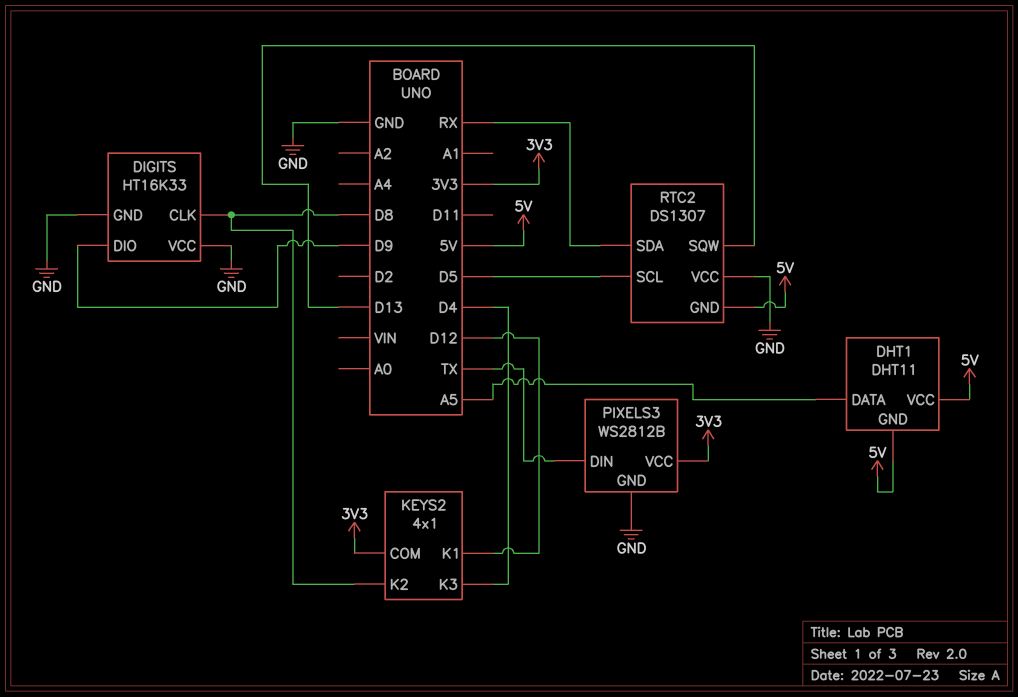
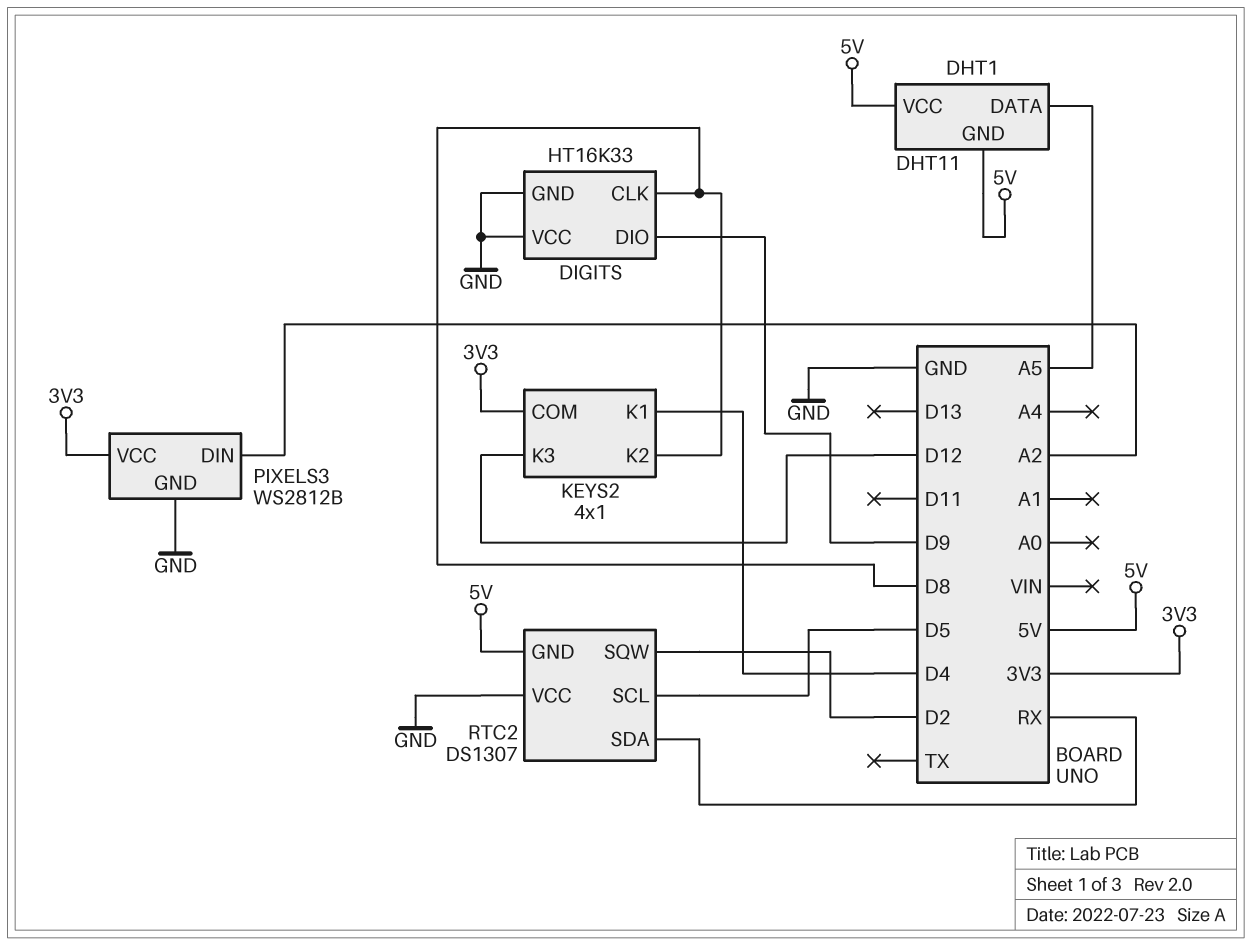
KEYS2 pin K1: D12 -> D4
KEYS2 pin K3: D4 -> D12
PIXELS3 pin DIN: TX -> A2
RTC2 pin SQW: D13 -> D2

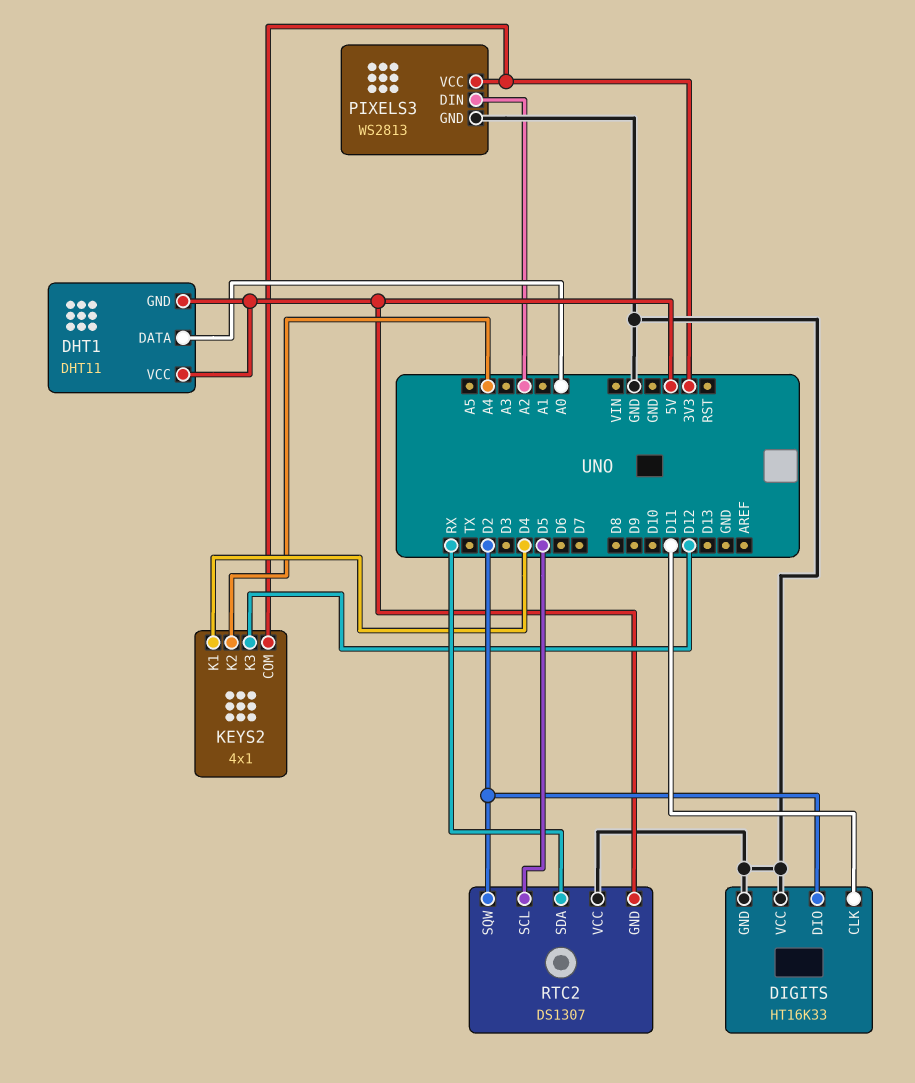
DHT1 pin DATA: A5 -> A0
DIGITS pin CLK: D8 -> D11
DIGITS pin DIO: D9 -> D2
KEYS2 pin K2: D8 -> A4
PIXELS3: WS2812B -> WS2813

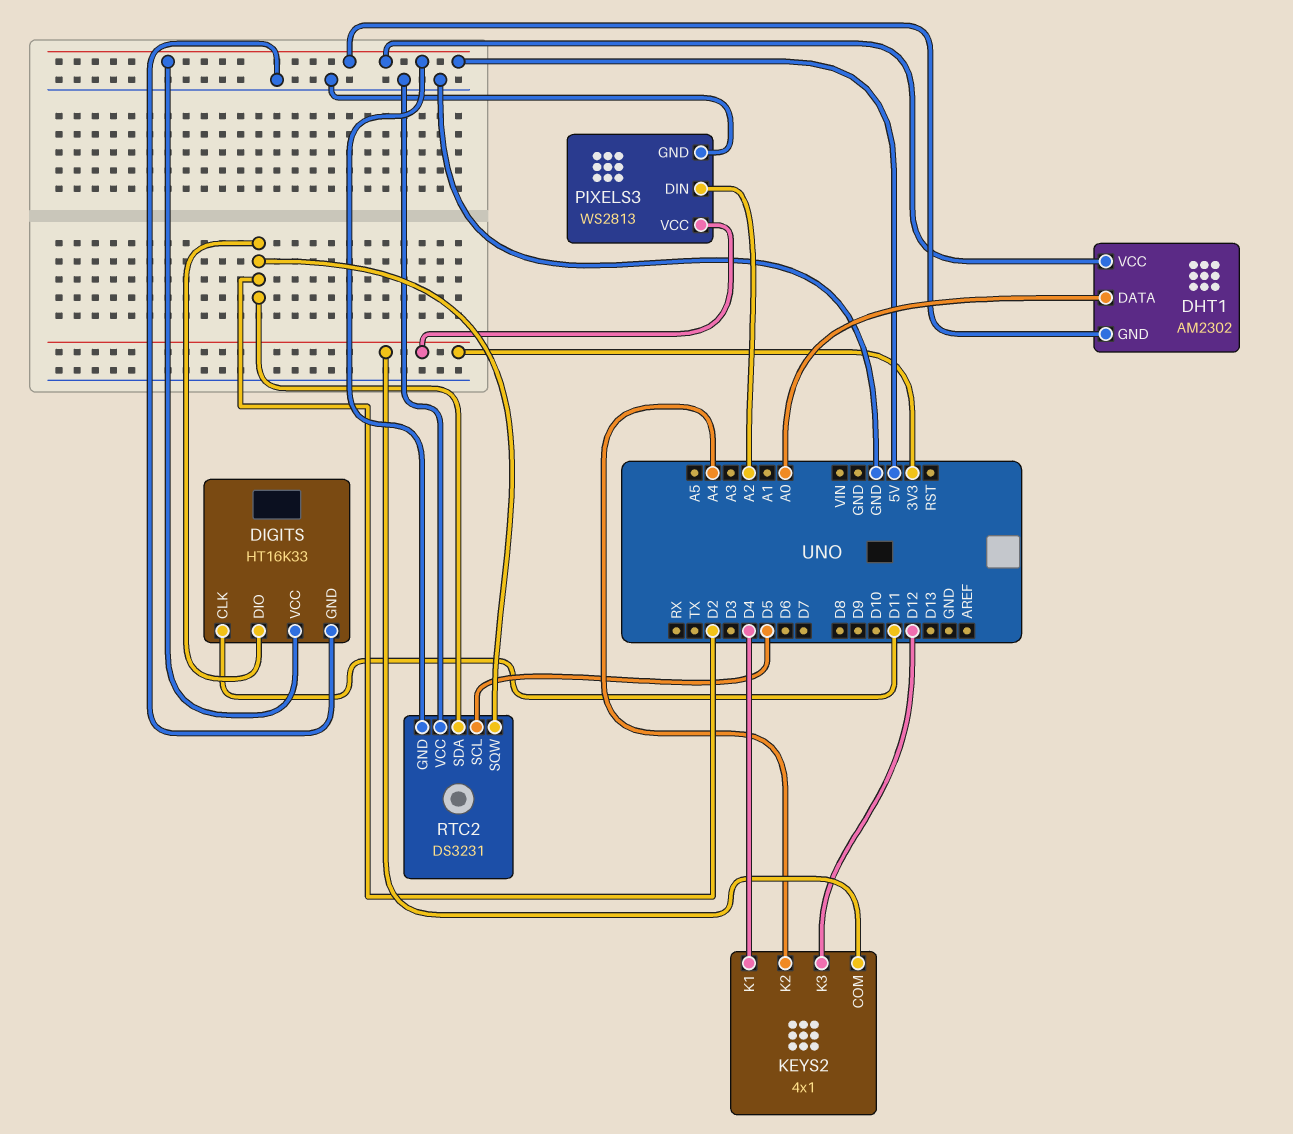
DHT1: DHT11 -> AM2302
DIGITS pin VCC: GND -> 5V
RTC2: DS1307 -> DS3231
RTC2 pin SDA: RX -> D2

